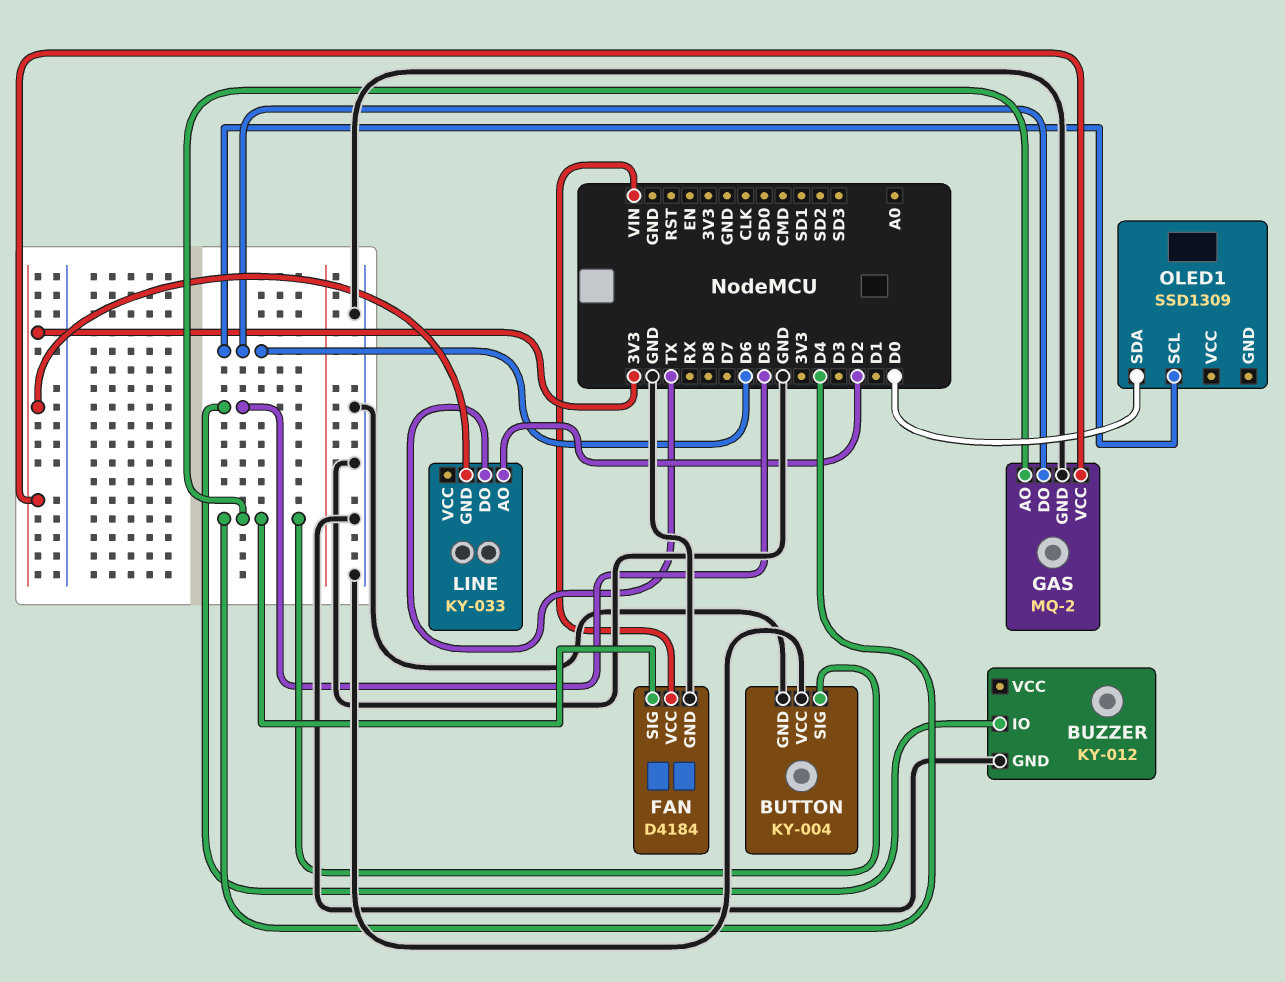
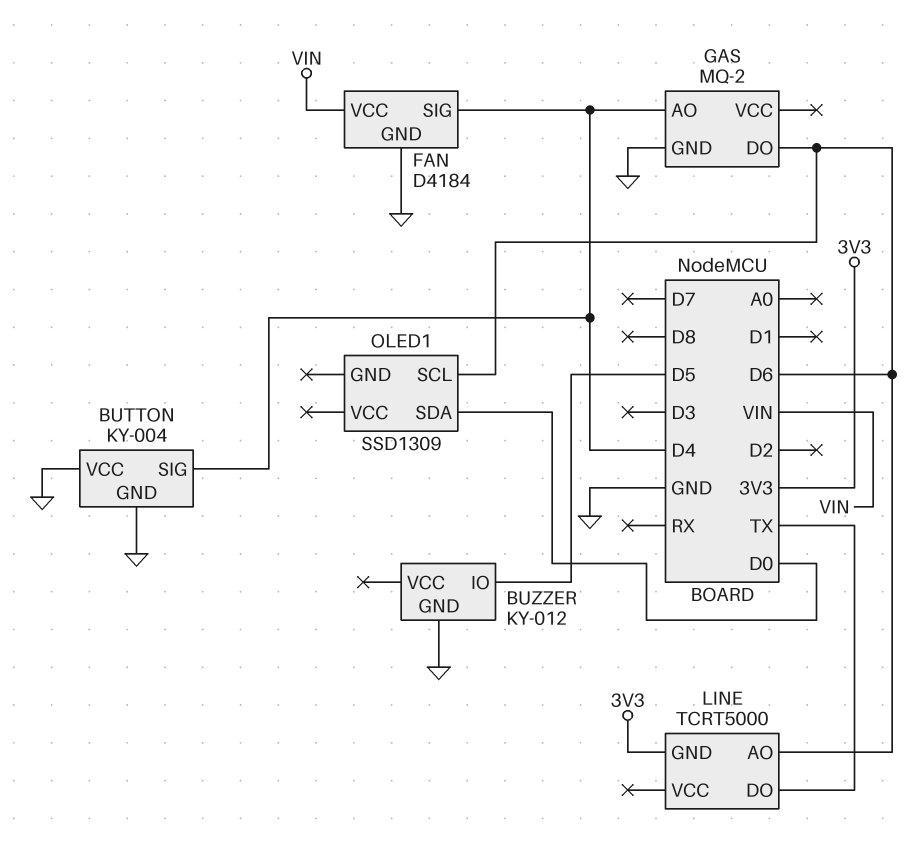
GAS pin VCC: 3V3 -> none
LINE: KY-033 -> TCRT5000
LINE pin AO: D2 -> D6

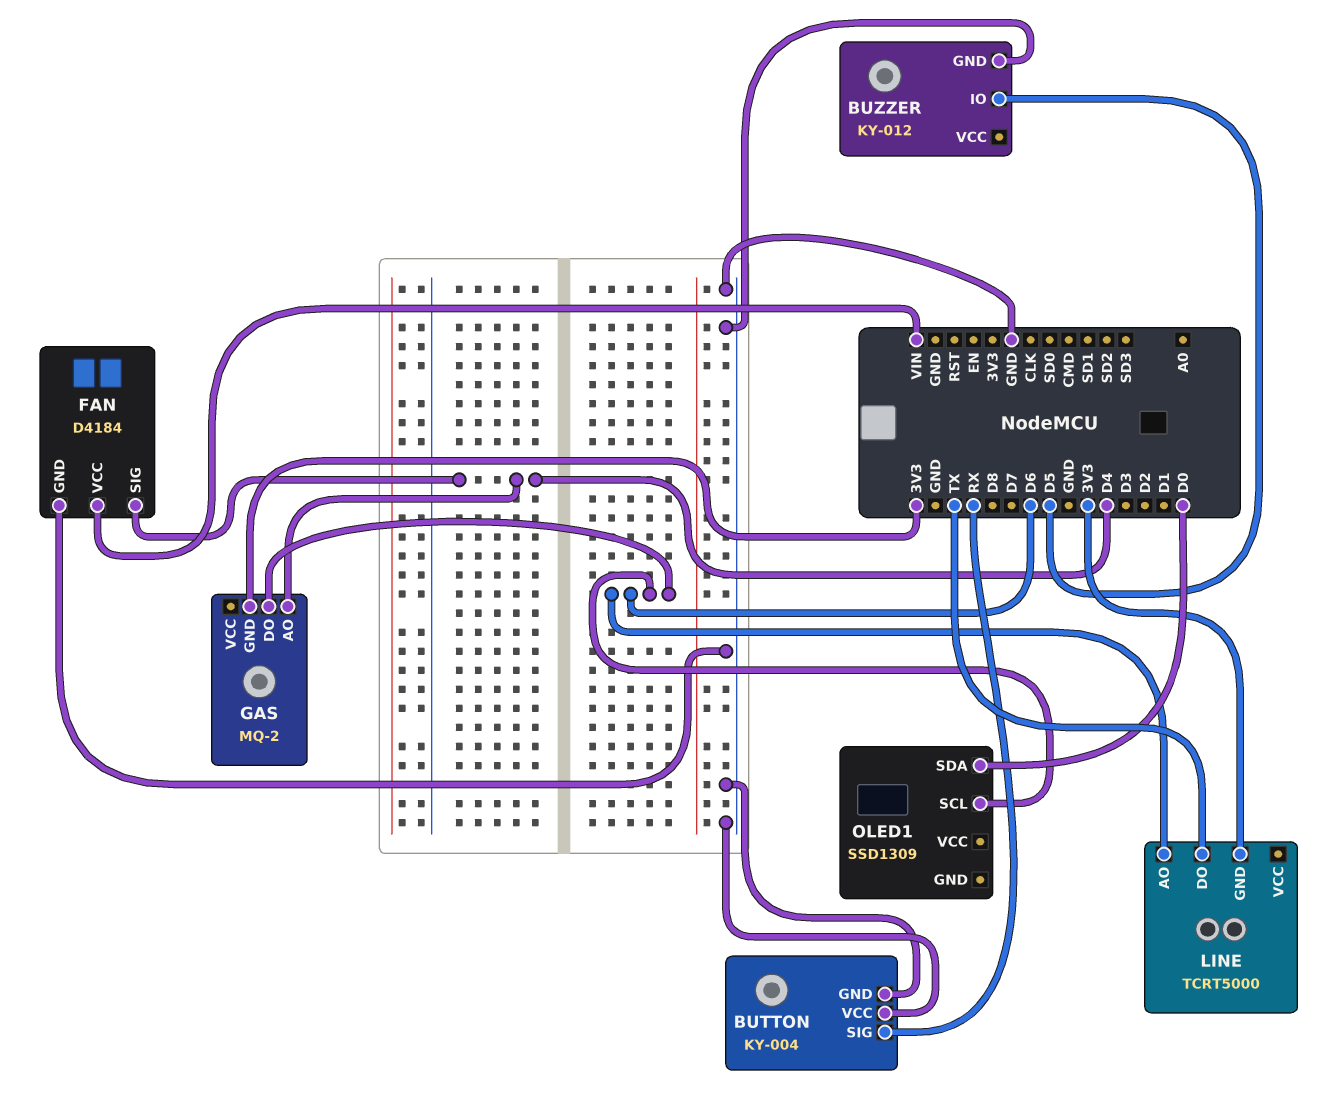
BUTTON pin SIG: D4 -> RX
GAS pin GND: GND -> 3V3

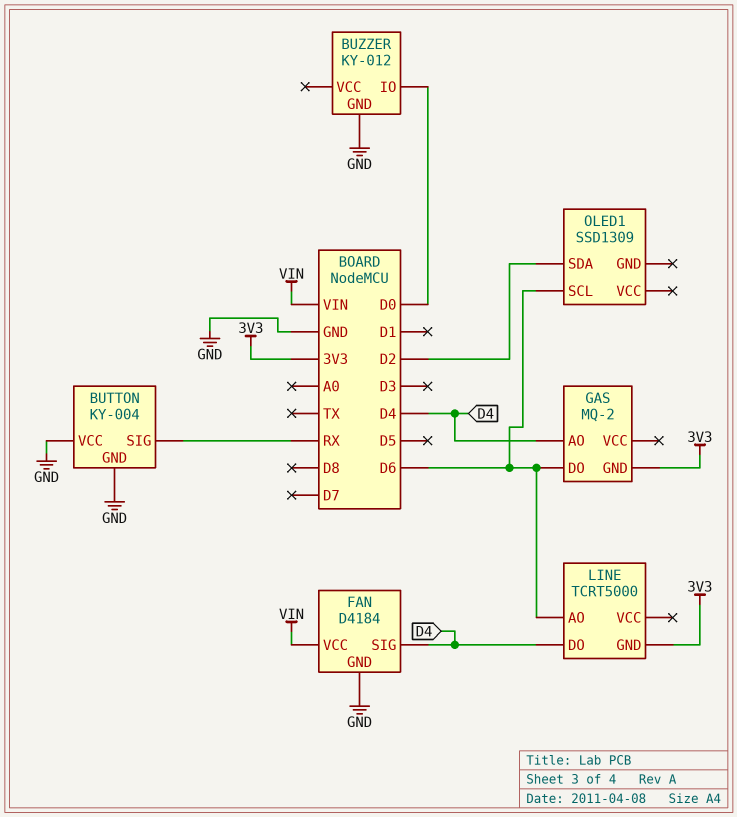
BUZZER pin IO: D5 -> D0
LINE pin DO: TX -> D4
OLED1 pin SDA: D0 -> D2

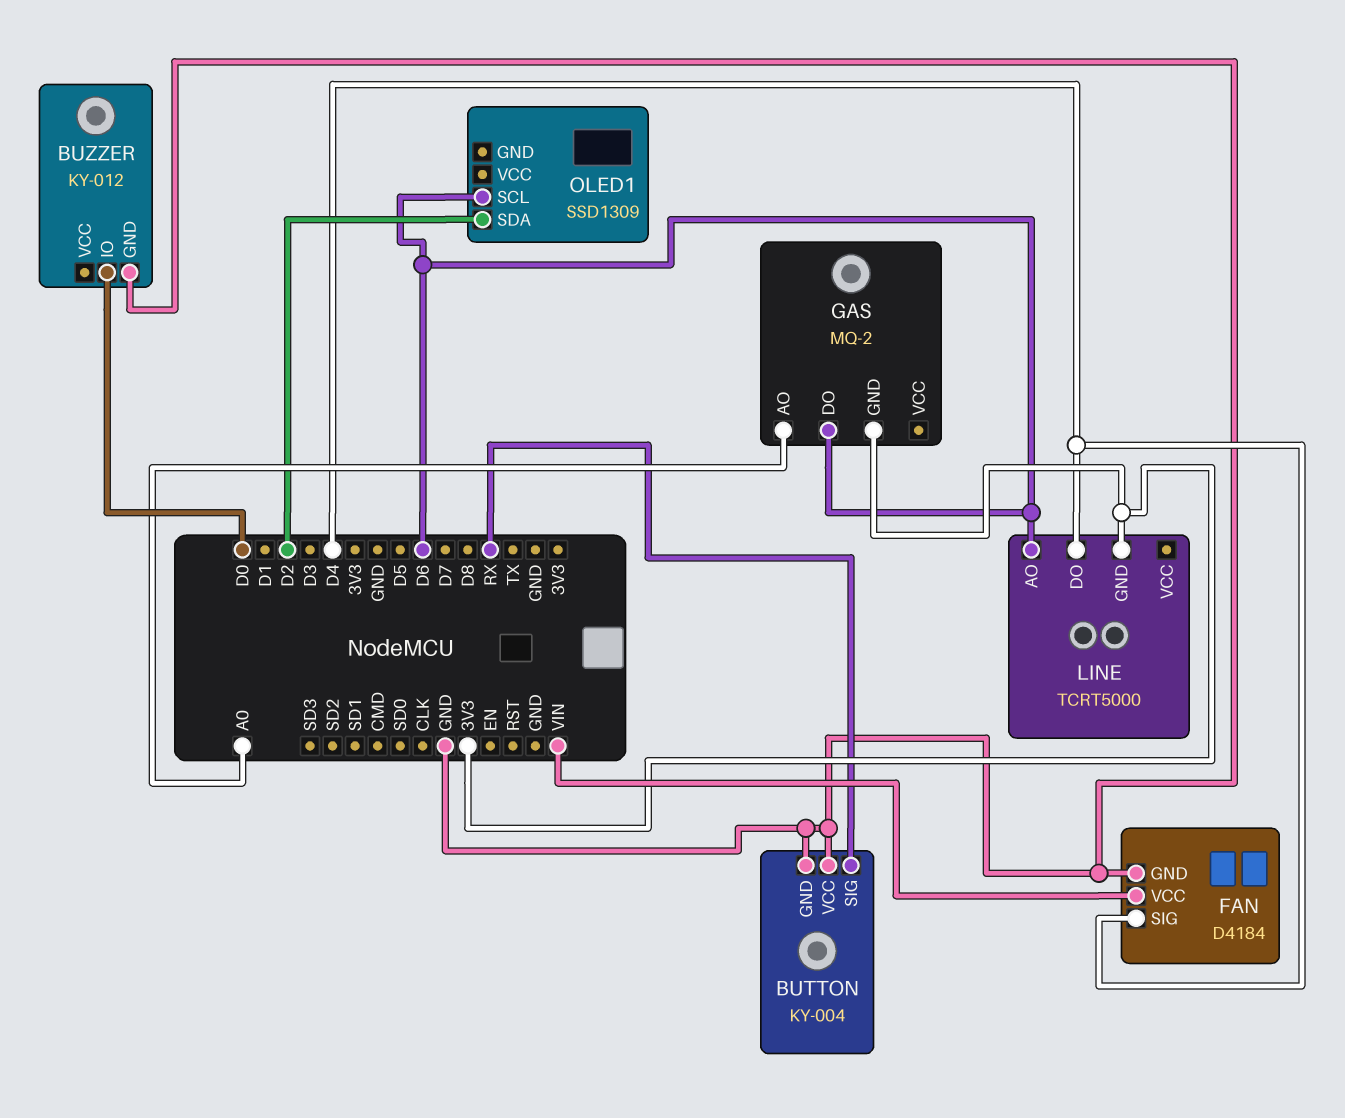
GAS pin AO: D4 -> A0

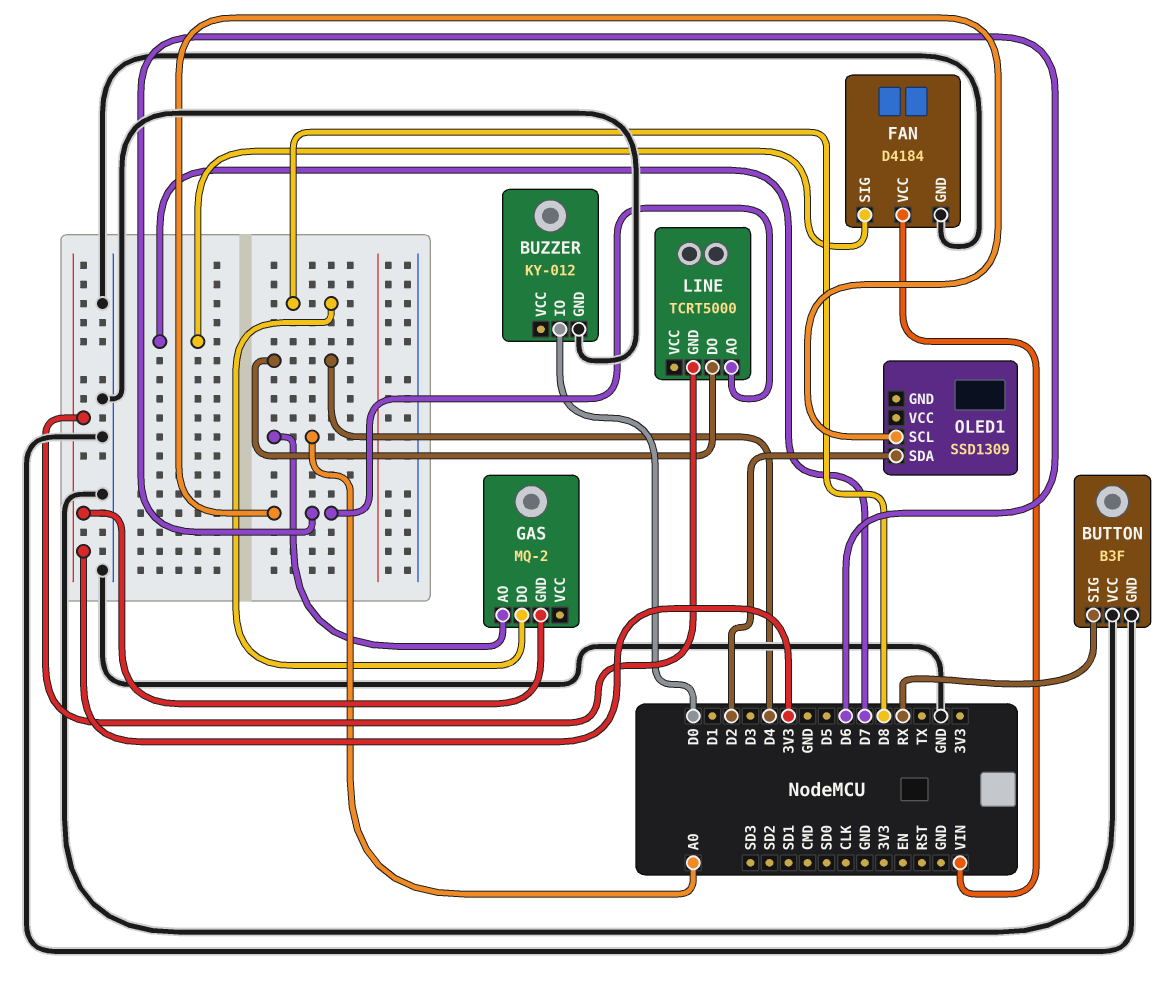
BUTTON: KY-004 -> B3F
FAN pin SIG: D4 -> D7
GAS pin DO: D6 -> D8

